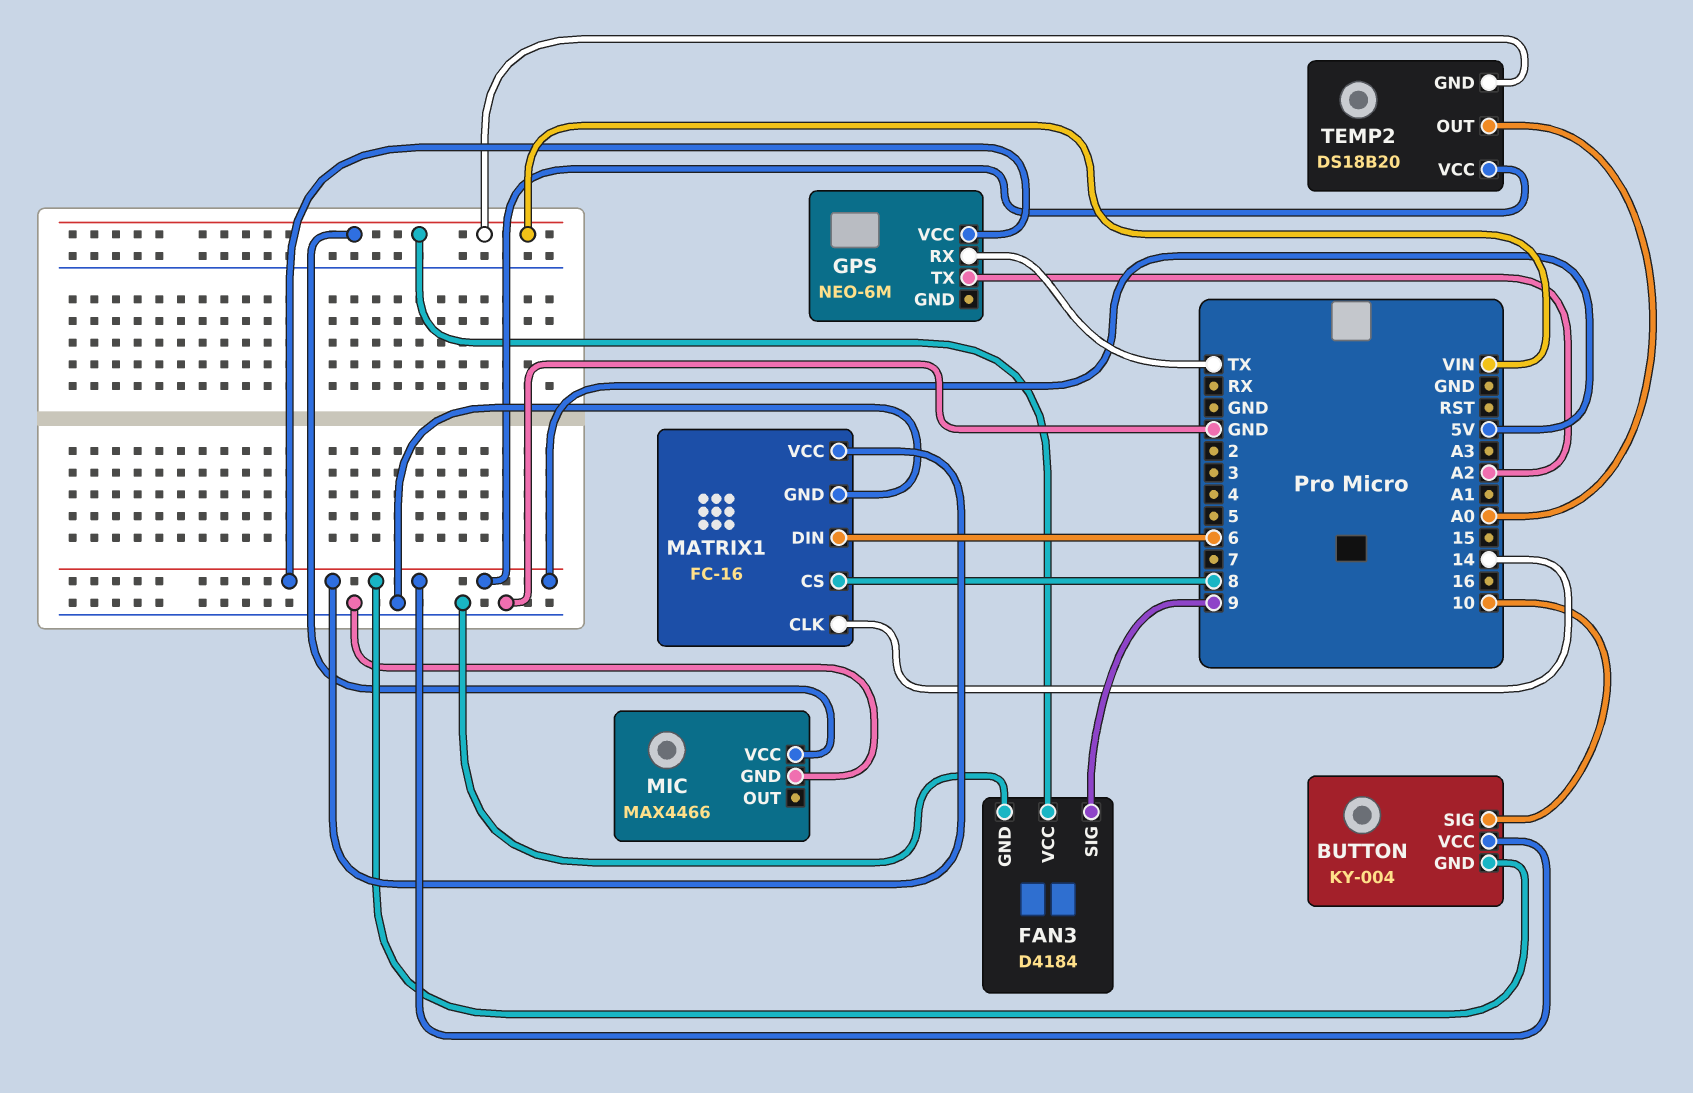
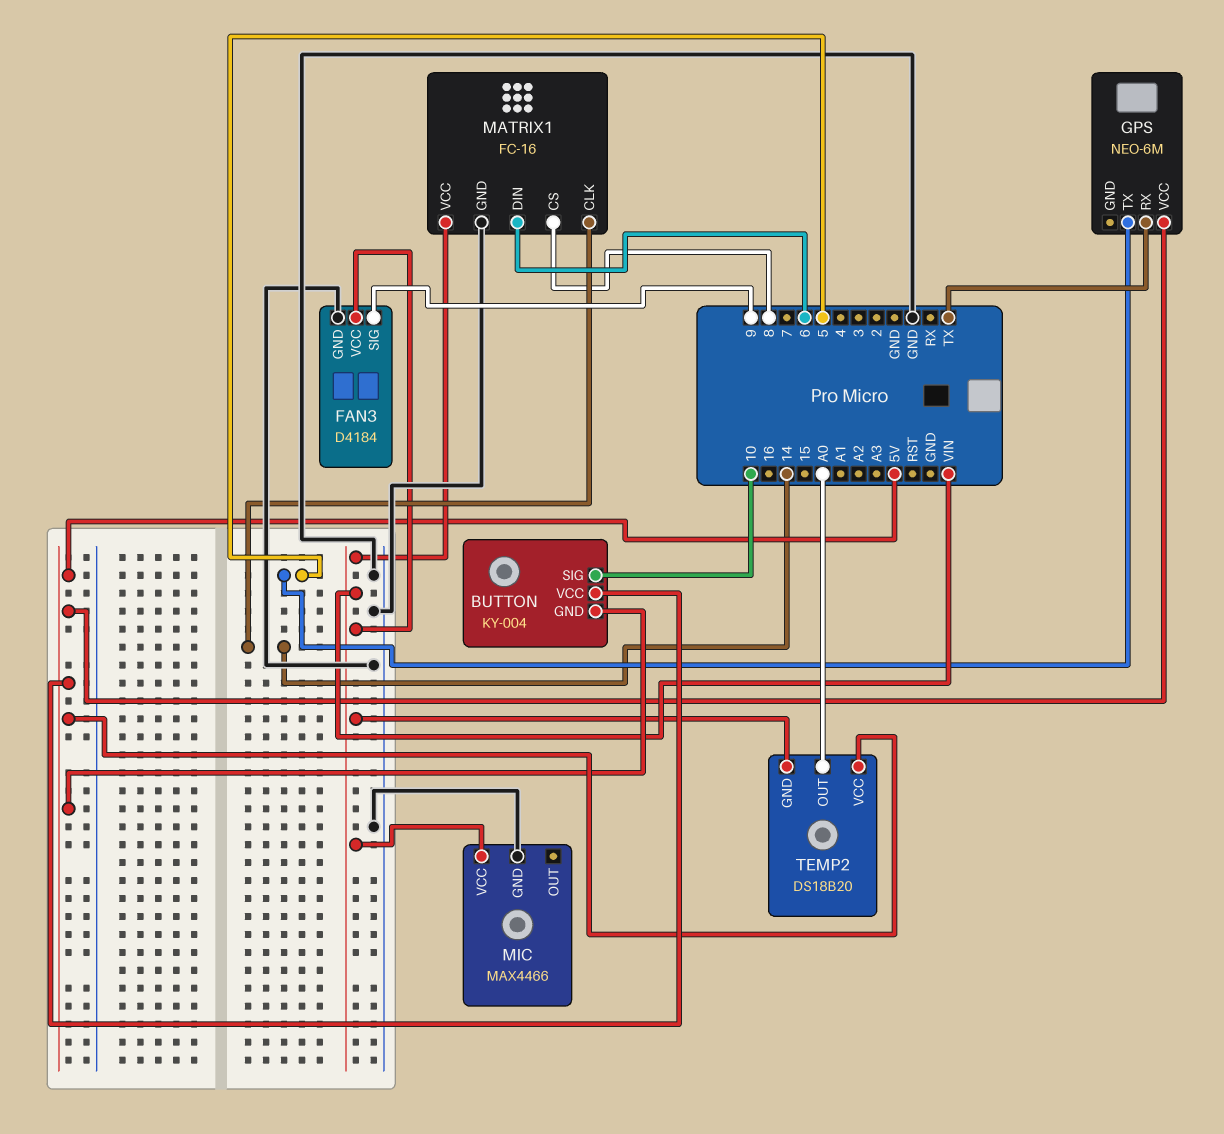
GPS pin TX: A2 -> 5
MATRIX1 pin VCC: 5V -> VIN

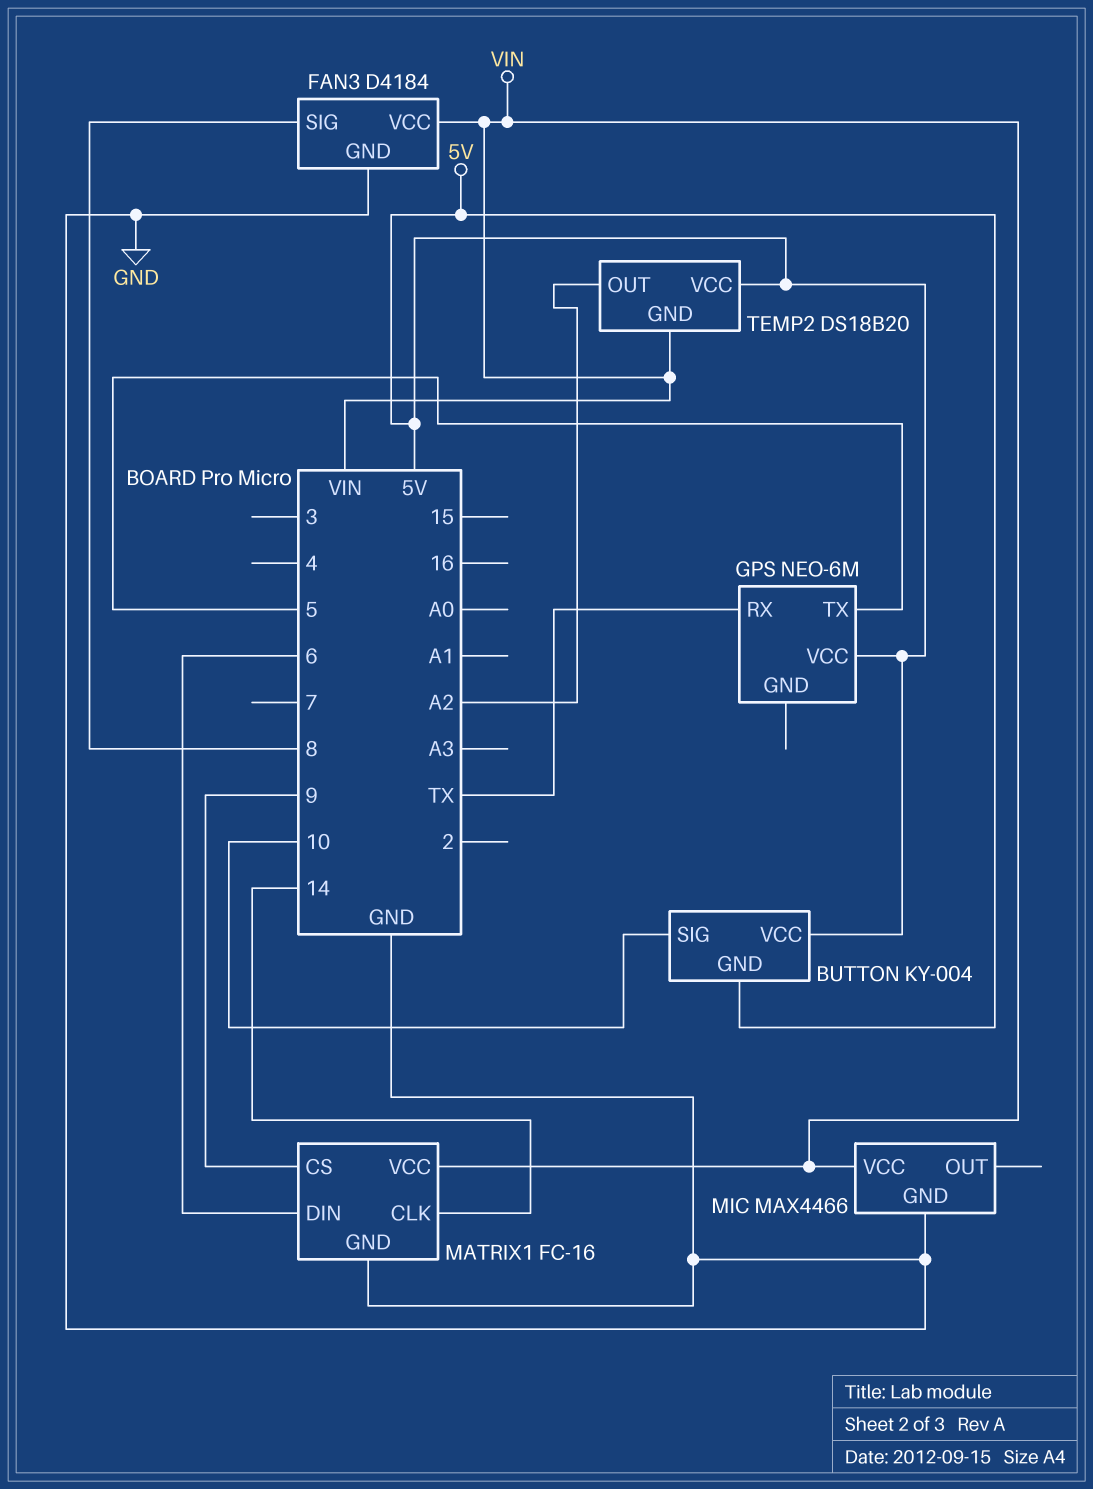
FAN3 pin SIG: 9 -> 8
MATRIX1 pin CS: 8 -> 9
TEMP2 pin OUT: A0 -> A2

